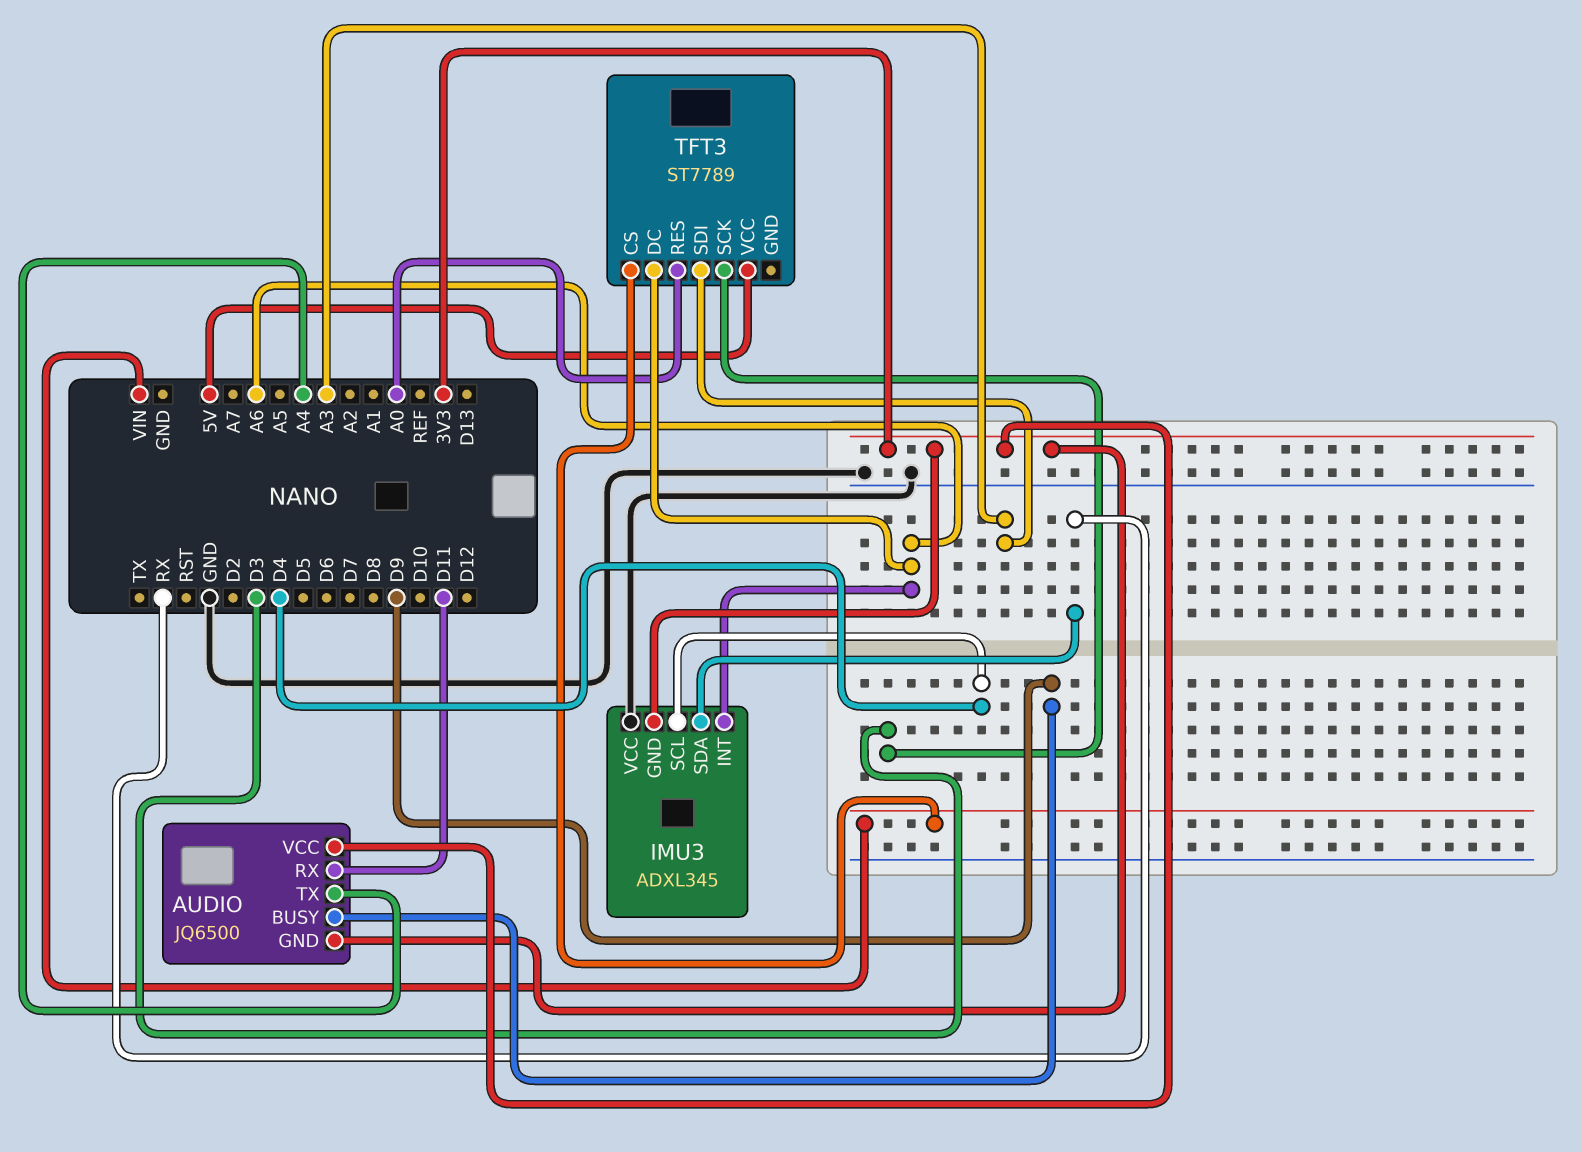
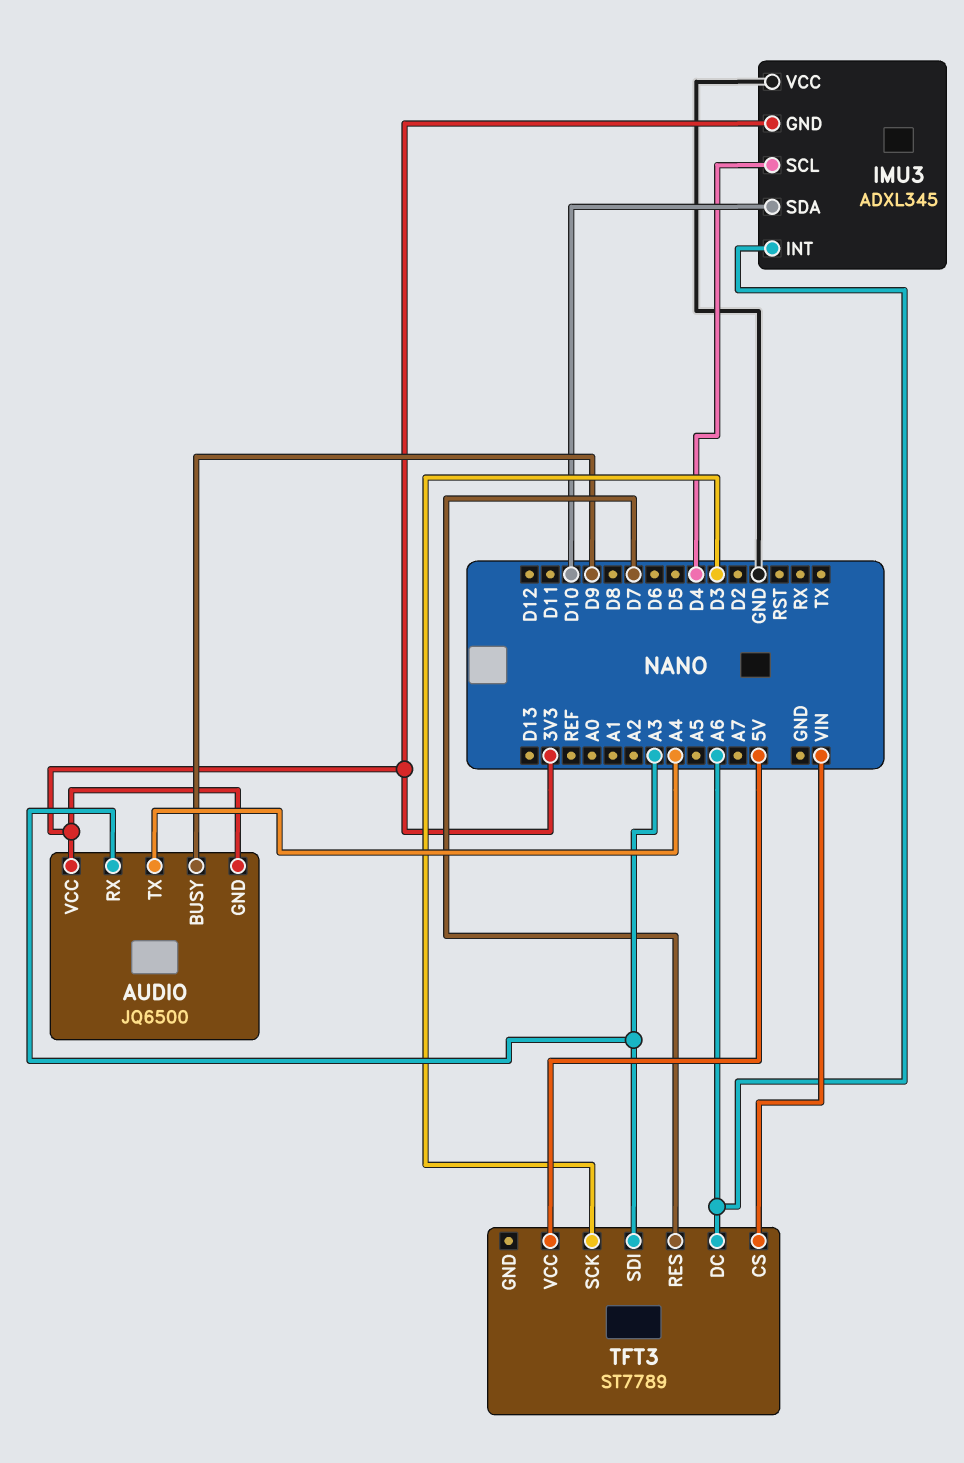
AUDIO pin RX: D11 -> A3
IMU3 pin SDA: RX -> D10
TFT3 pin RES: A0 -> D7

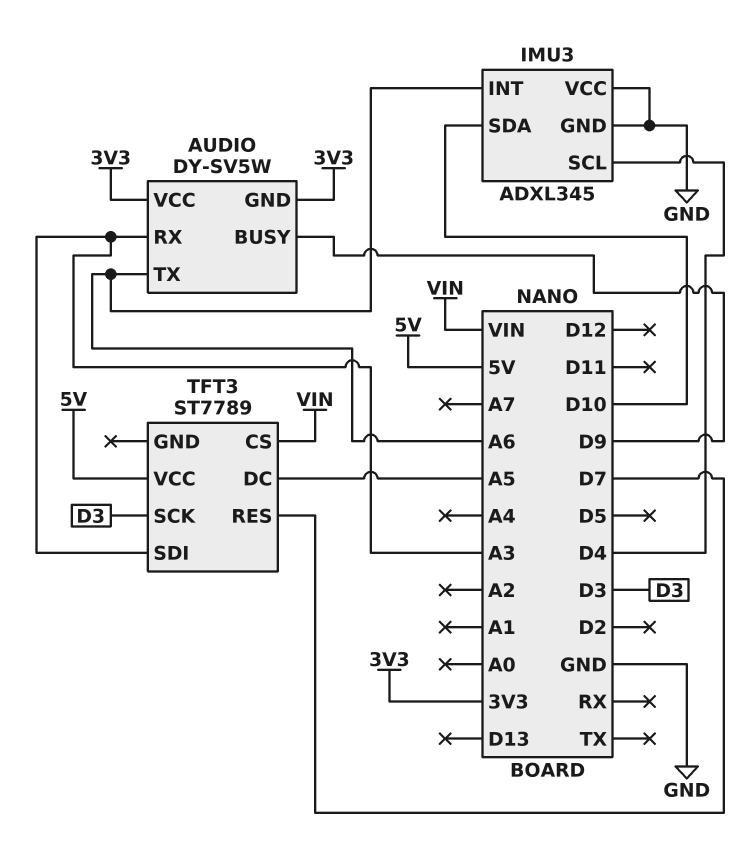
AUDIO: JQ6500 -> DY-SV5W
AUDIO pin TX: A4 -> A6
IMU3 pin GND: 3V3 -> GND
TFT3 pin DC: A6 -> A5

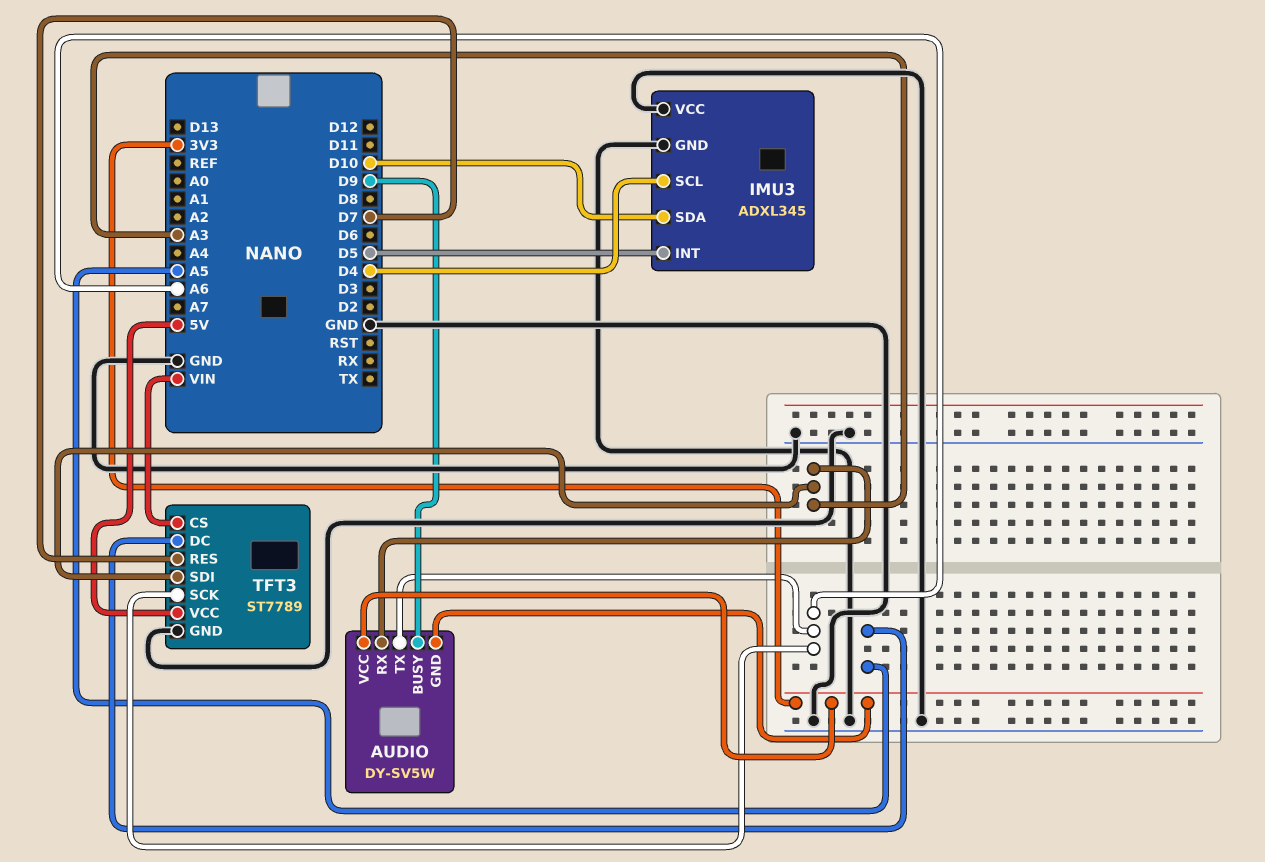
IMU3 pin INT: A6 -> D5
TFT3 pin GND: none -> GND
TFT3 pin SCK: D3 -> A6

